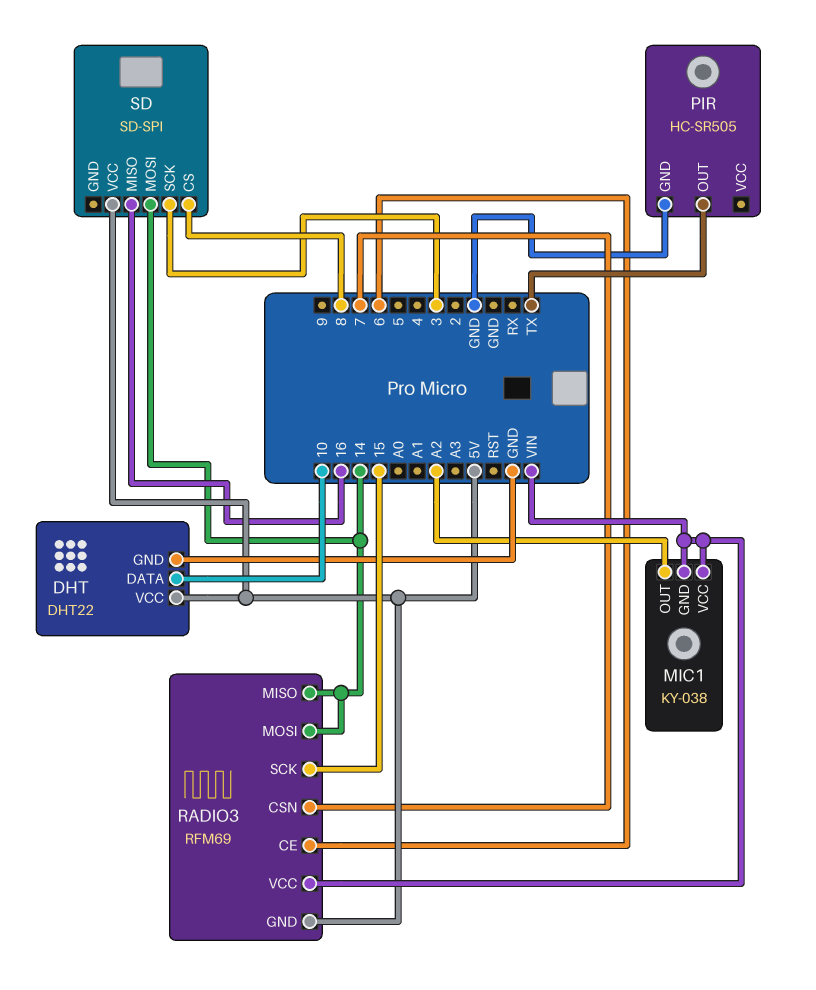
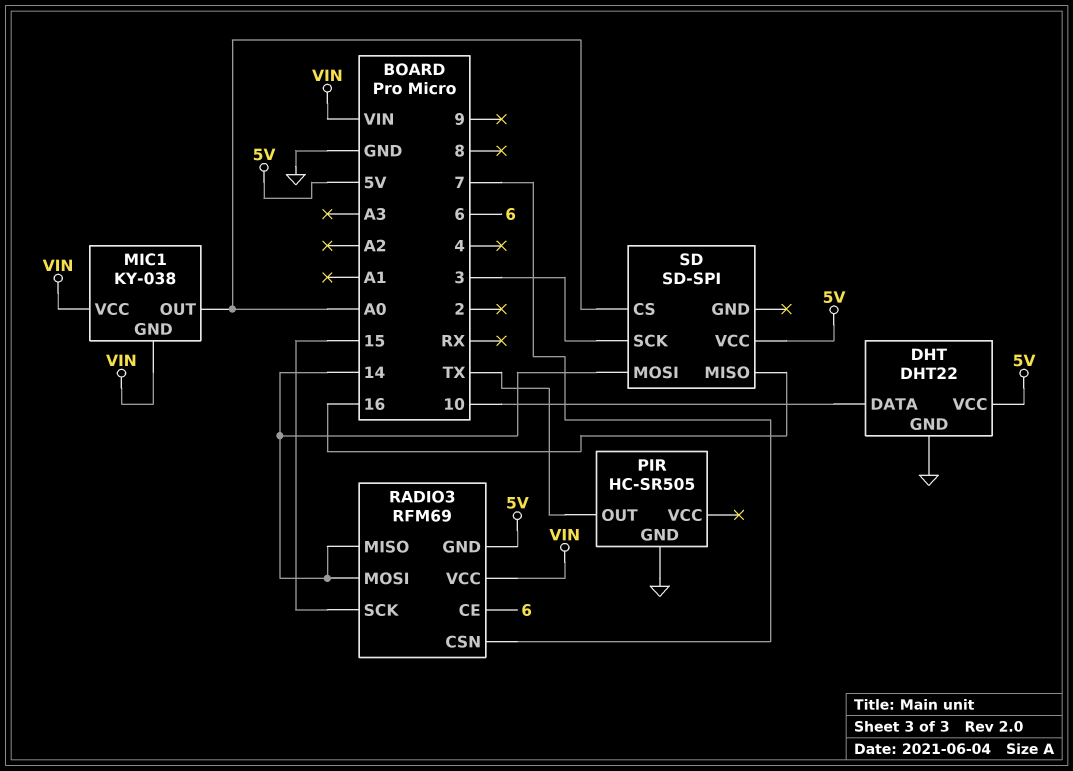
MIC1 pin OUT: A2 -> A0
SD pin CS: 8 -> A0

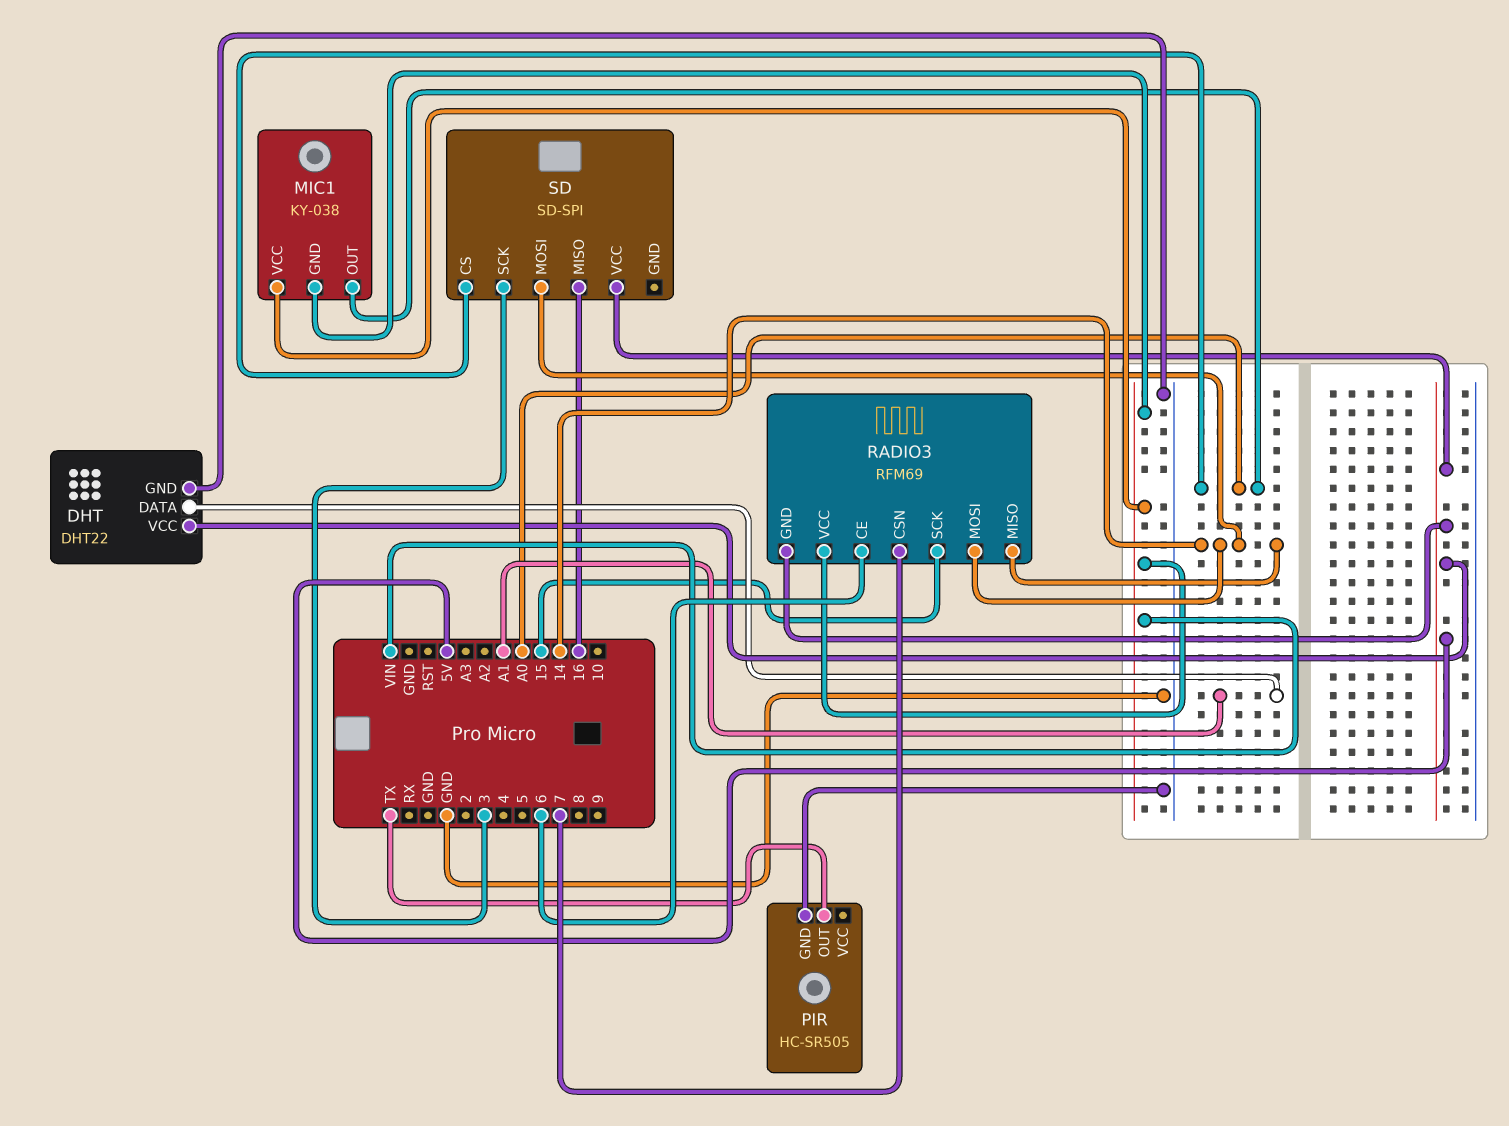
DHT pin DATA: 10 -> A1

